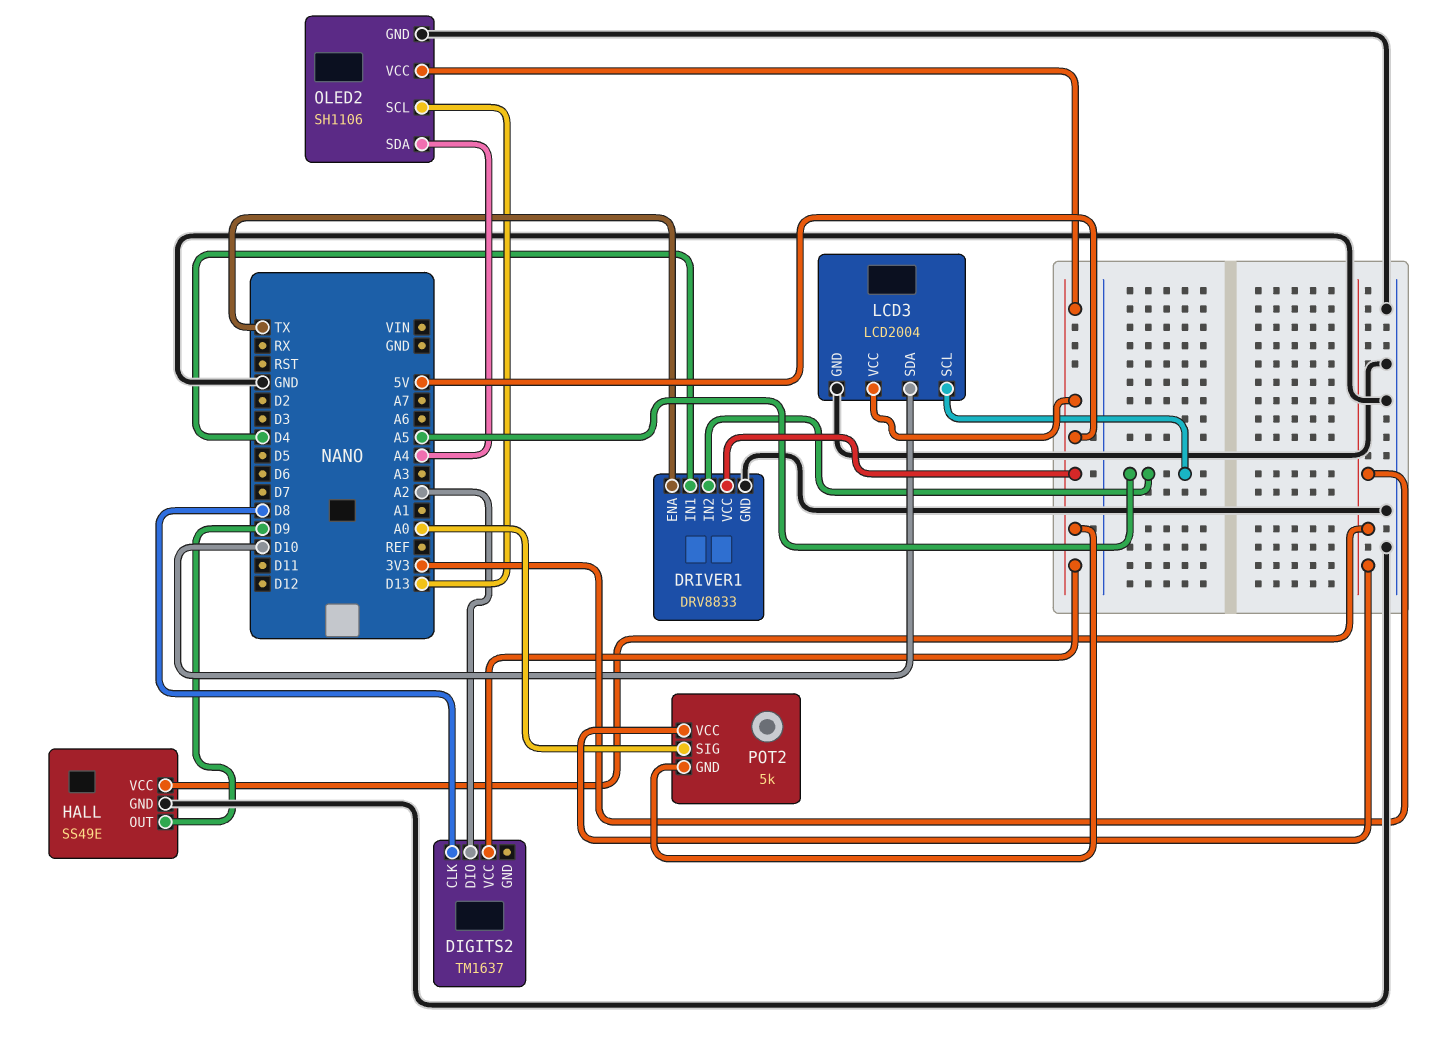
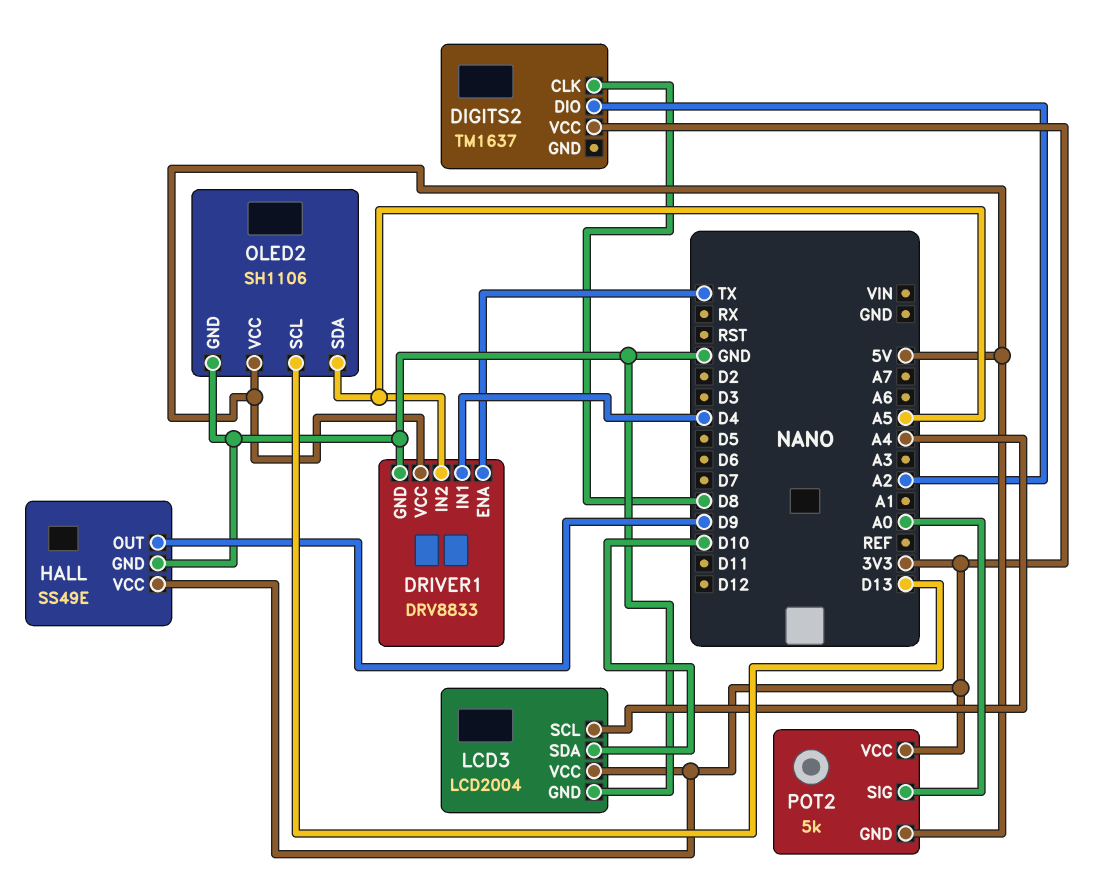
DIGITS2 pin VCC: 5V -> 3V3
LCD3 pin SCL: A5 -> A4
LCD3 pin VCC: 5V -> 3V3
OLED2 pin SDA: A4 -> A5

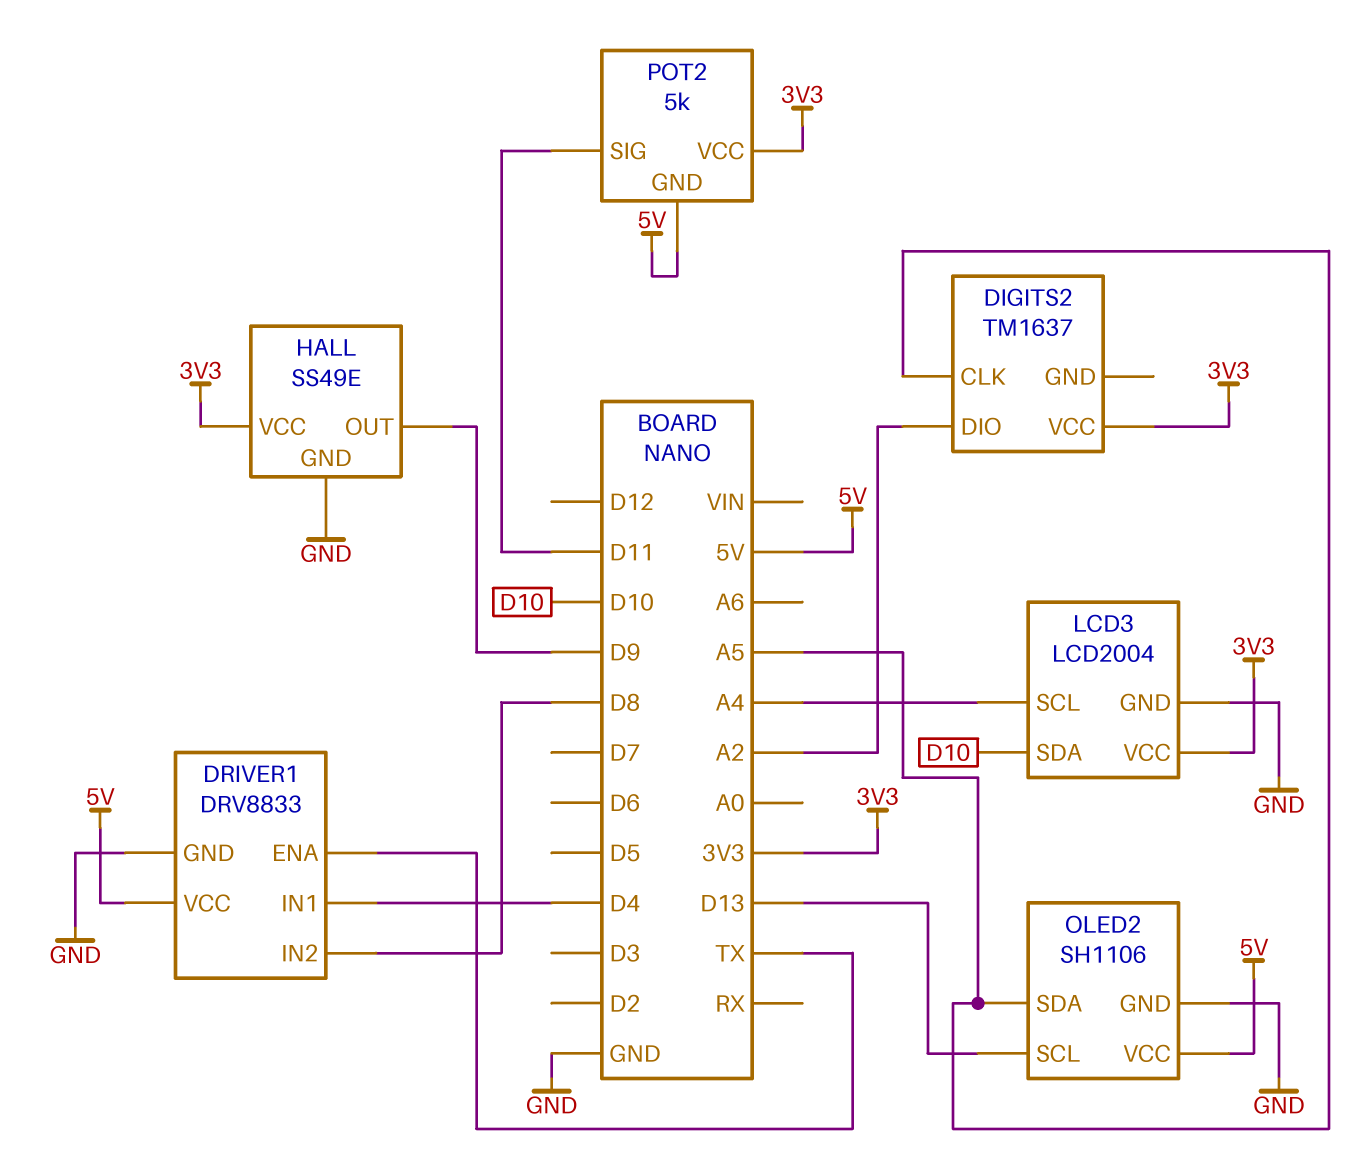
DIGITS2 pin CLK: D8 -> A5
DRIVER1 pin IN2: A5 -> D8
POT2 pin SIG: A0 -> D11

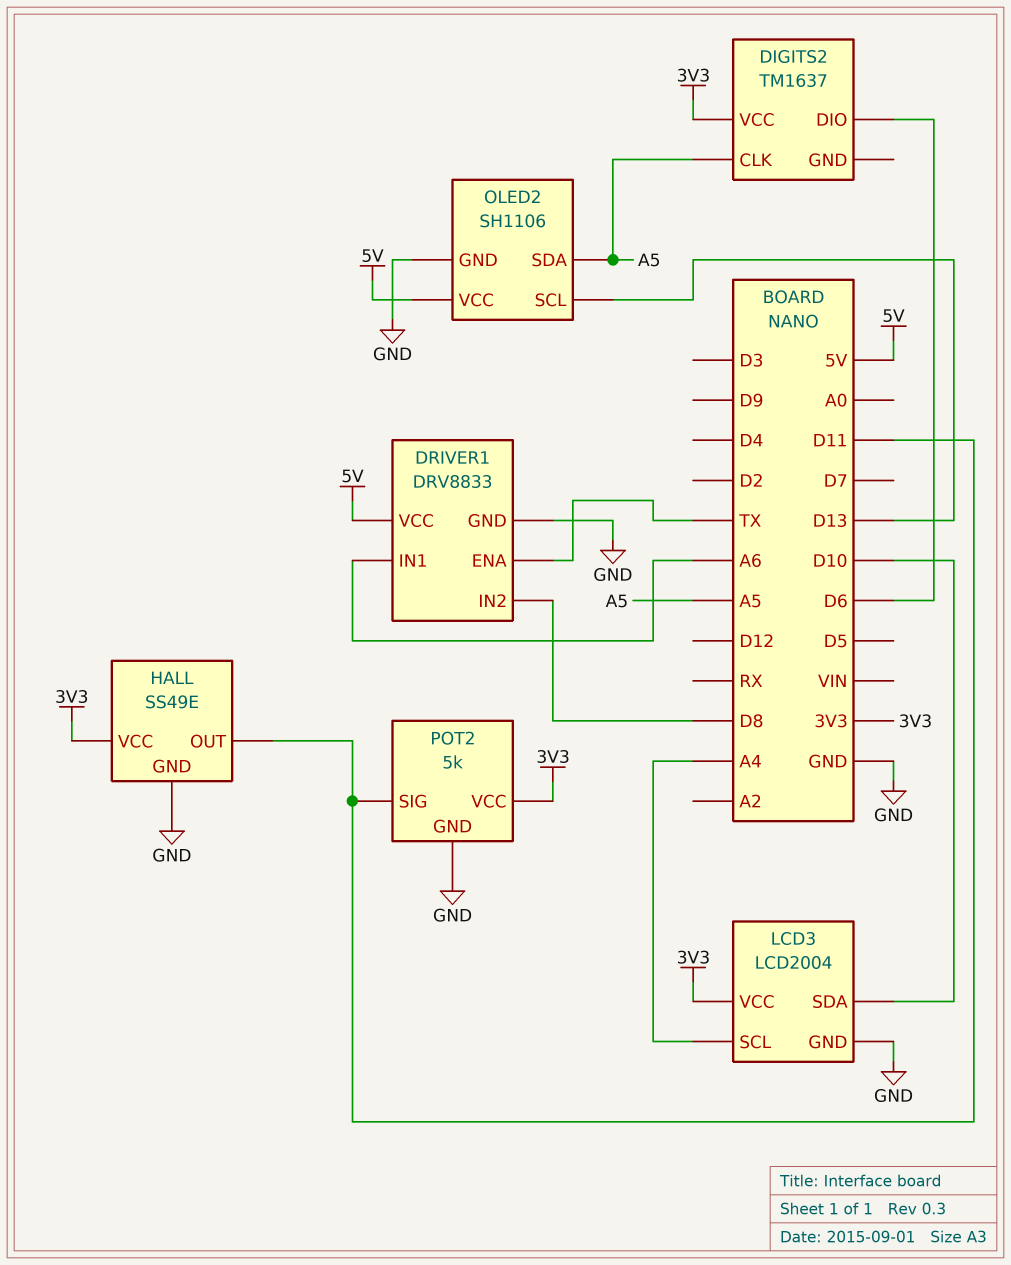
DIGITS2 pin DIO: A2 -> D6
DRIVER1 pin IN1: D4 -> A6
HALL pin OUT: D9 -> D11
POT2 pin GND: 5V -> GND

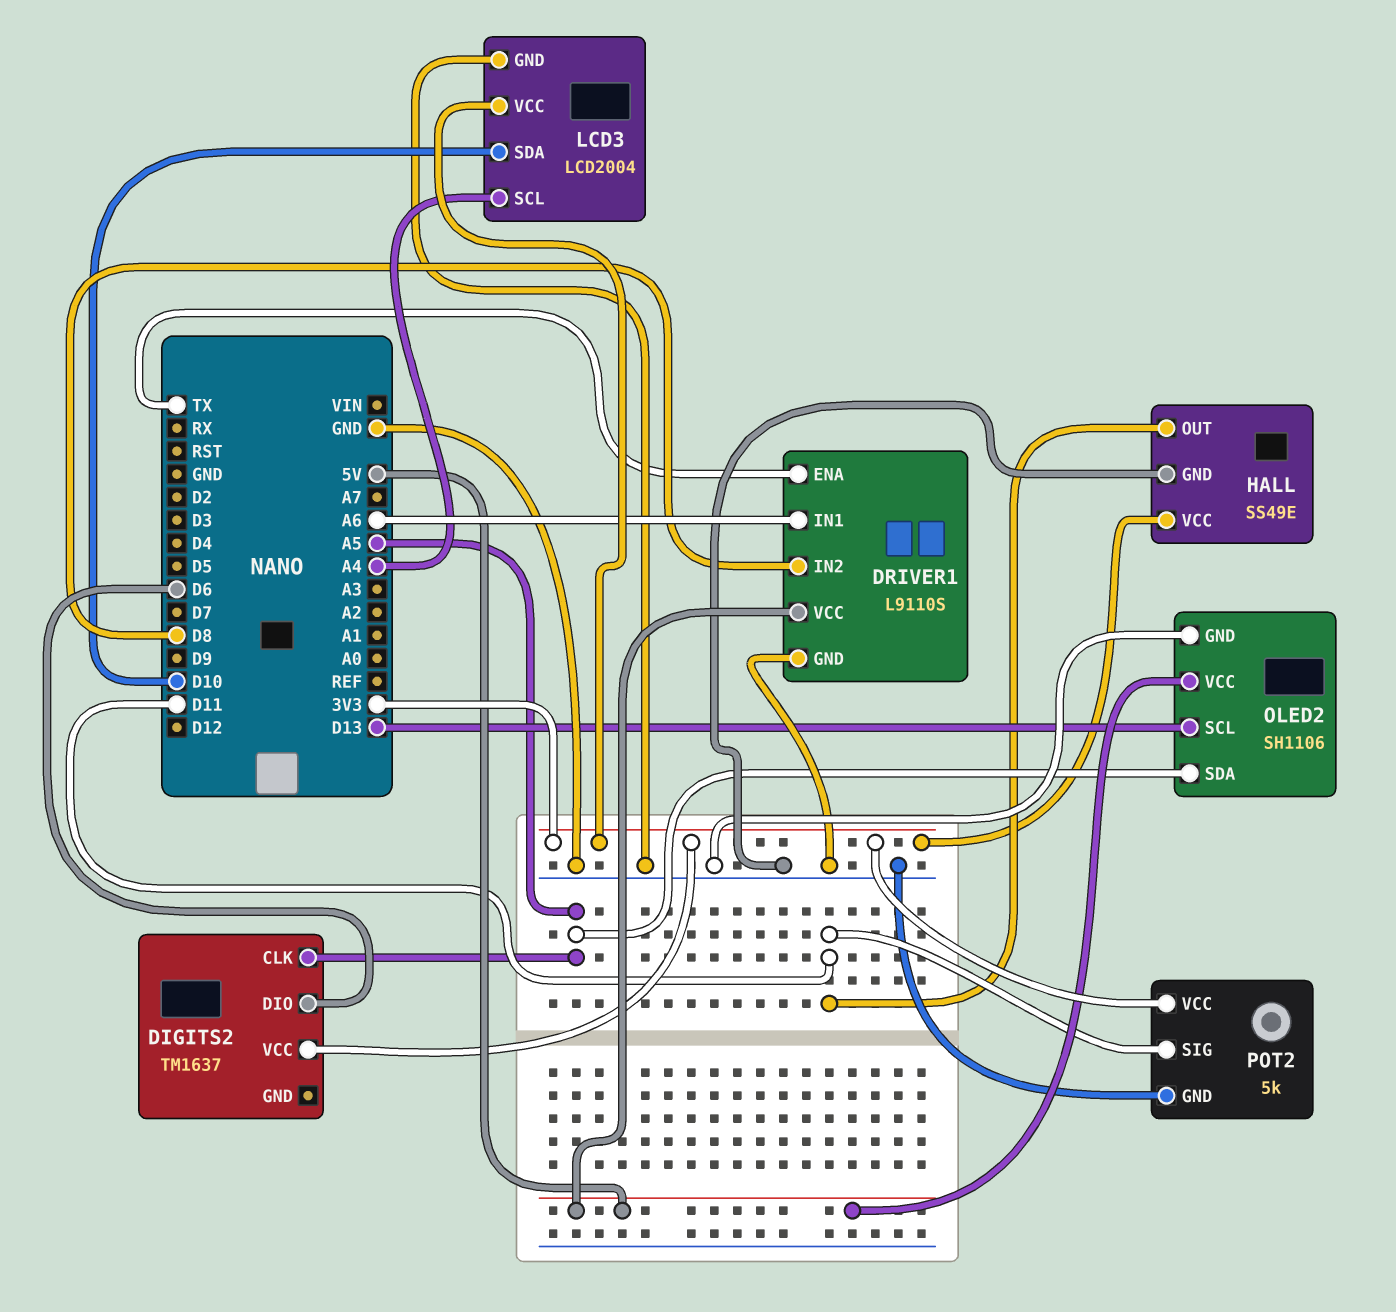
DRIVER1: DRV8833 -> L9110S

